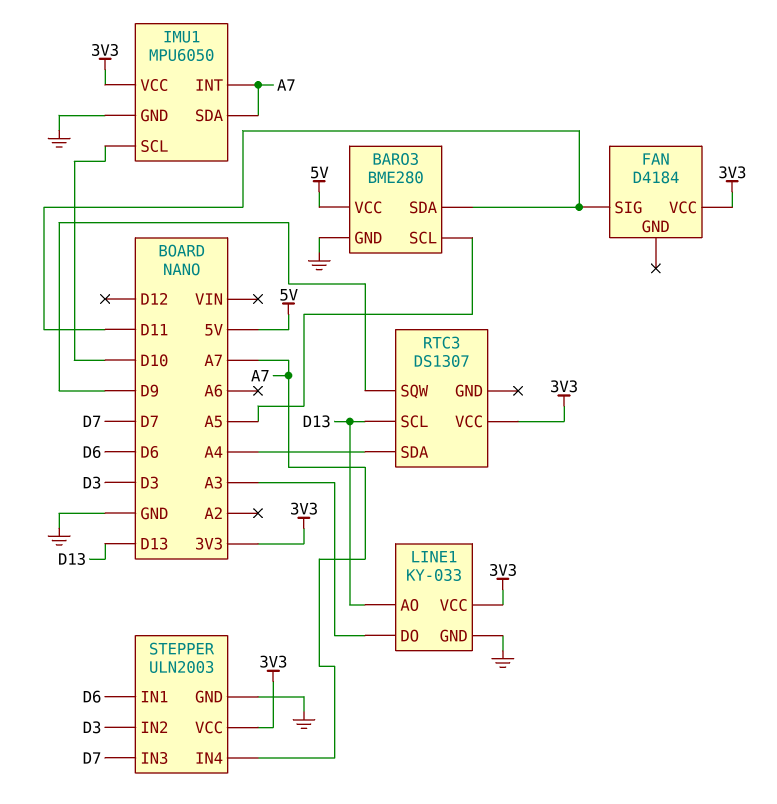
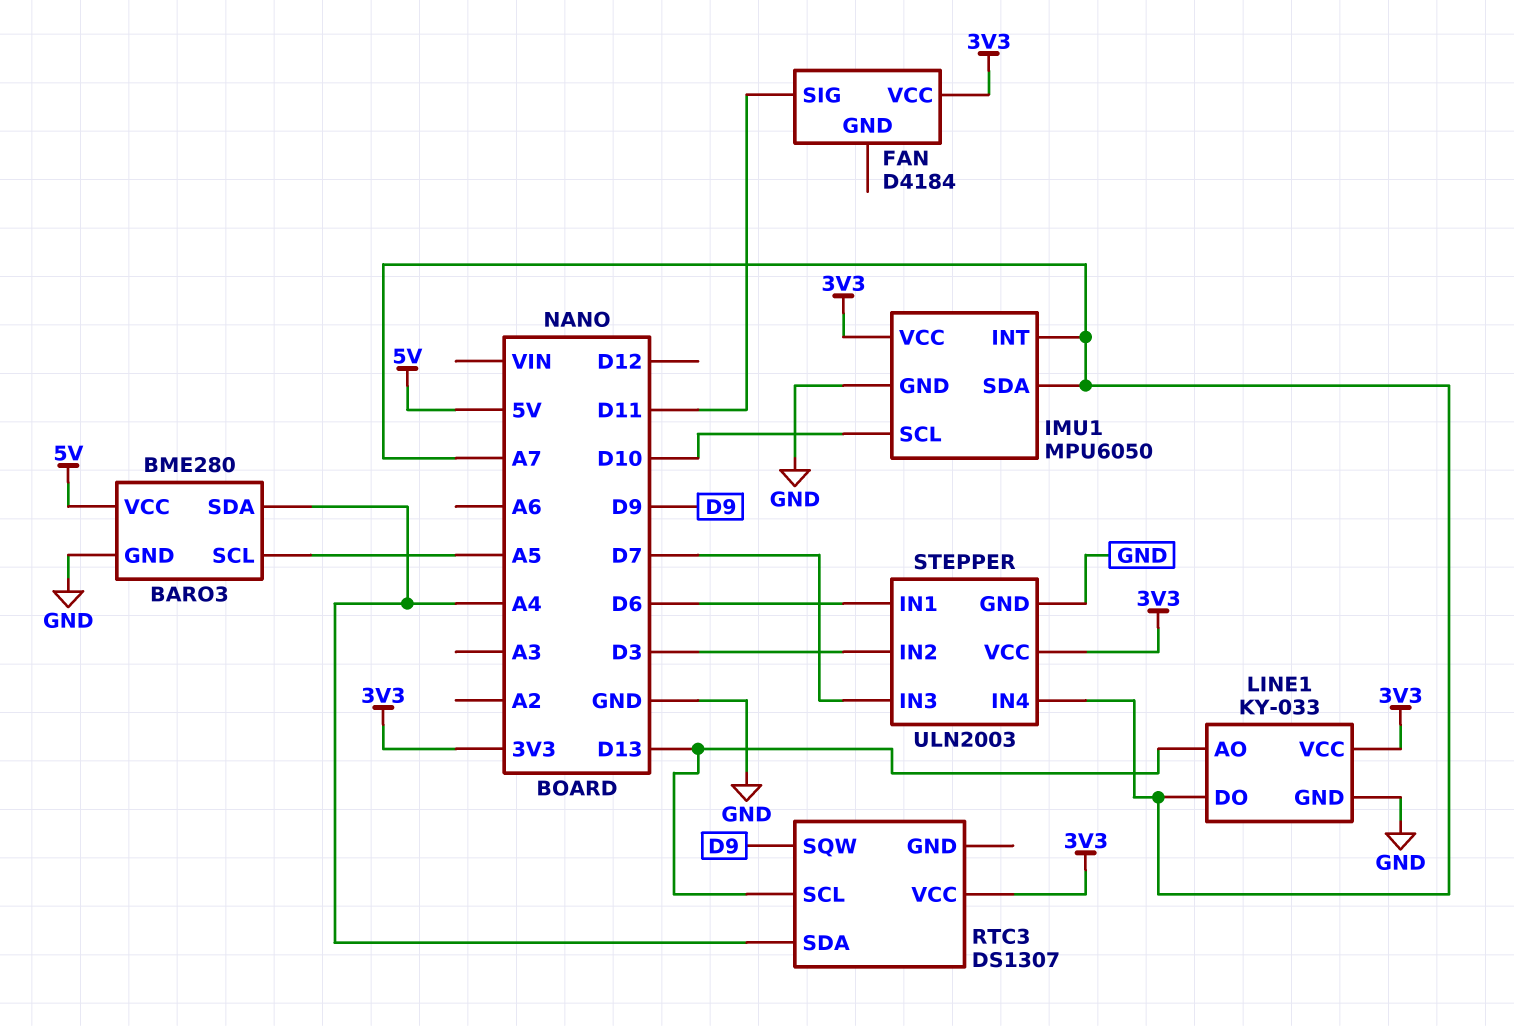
BARO3 pin SDA: D11 -> A4
LINE1 pin DO: A3 -> A7

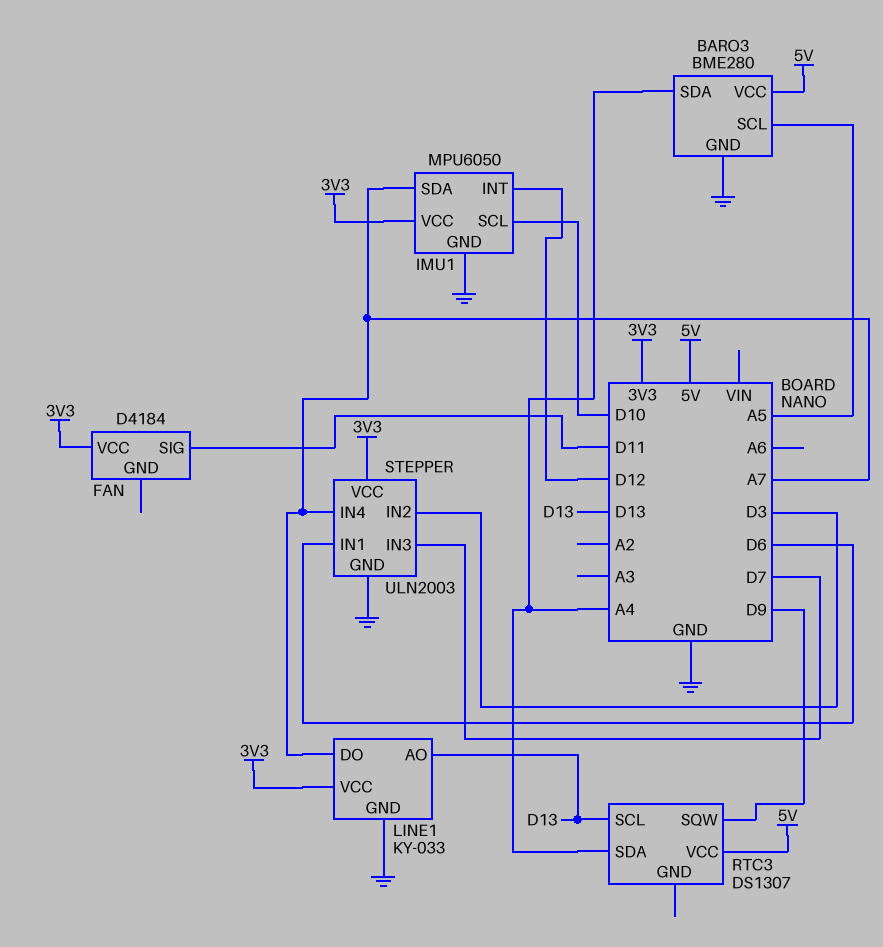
IMU1 pin INT: A7 -> D12
RTC3 pin VCC: 3V3 -> 5V

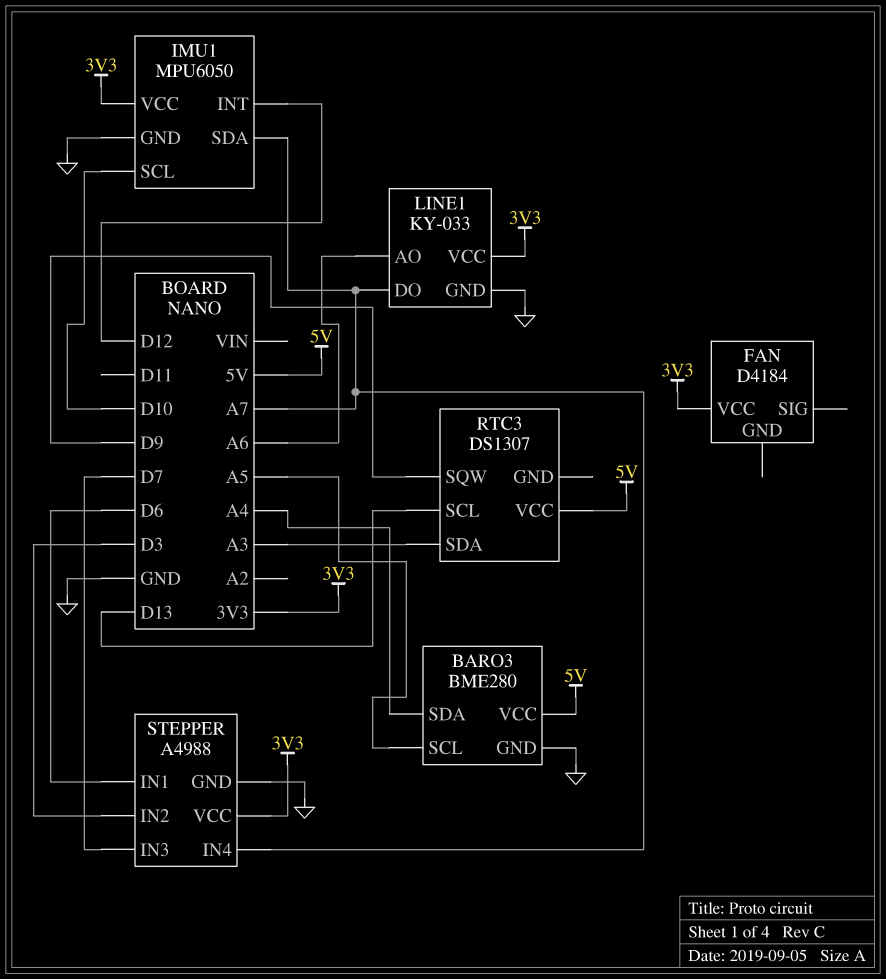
FAN pin SIG: D11 -> none
LINE1 pin AO: D13 -> A6
RTC3 pin SDA: A4 -> A3
STEPPER: ULN2003 -> A4988

